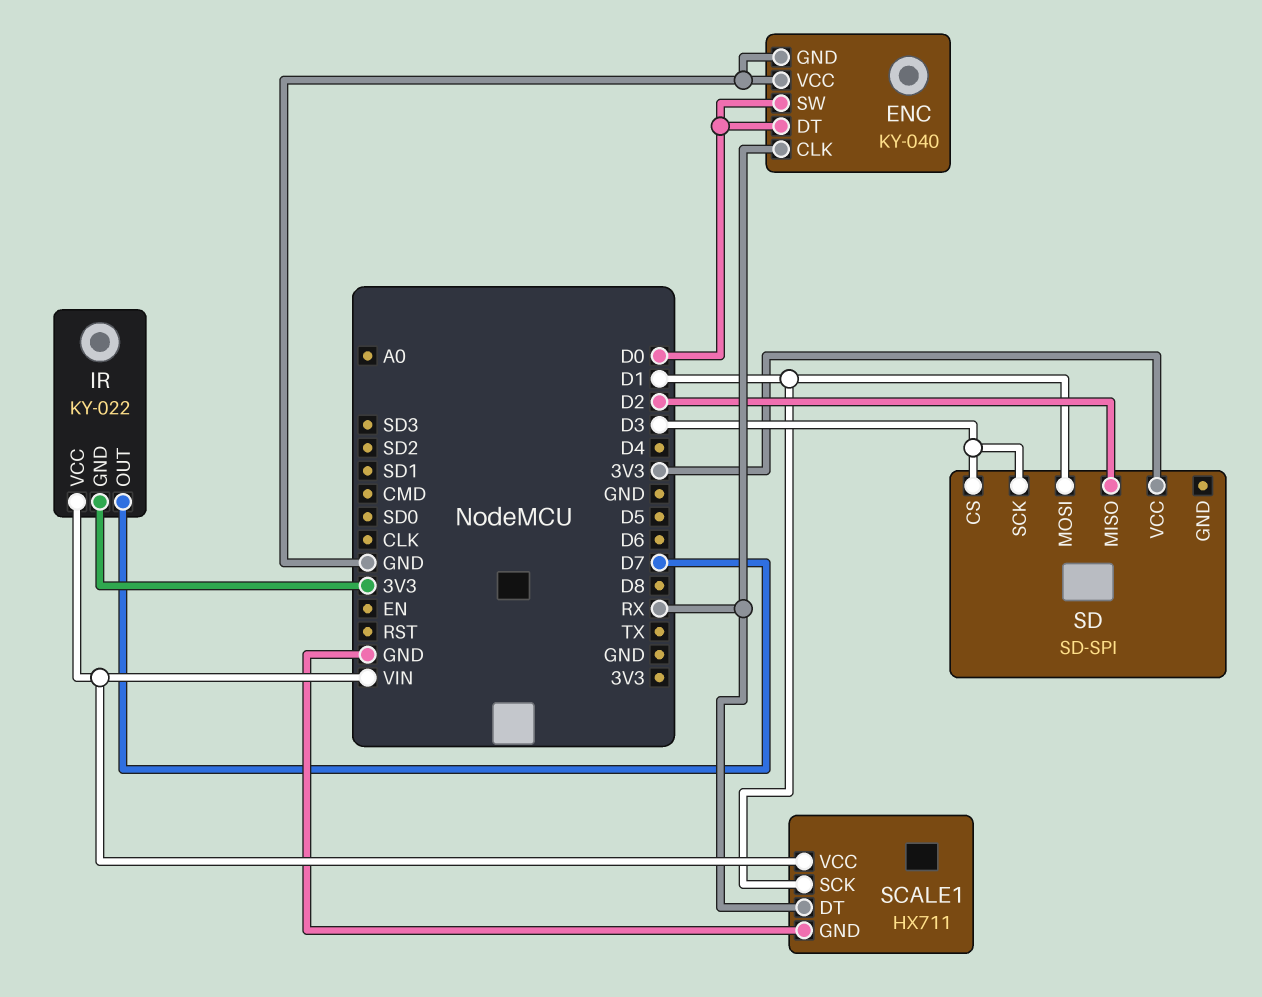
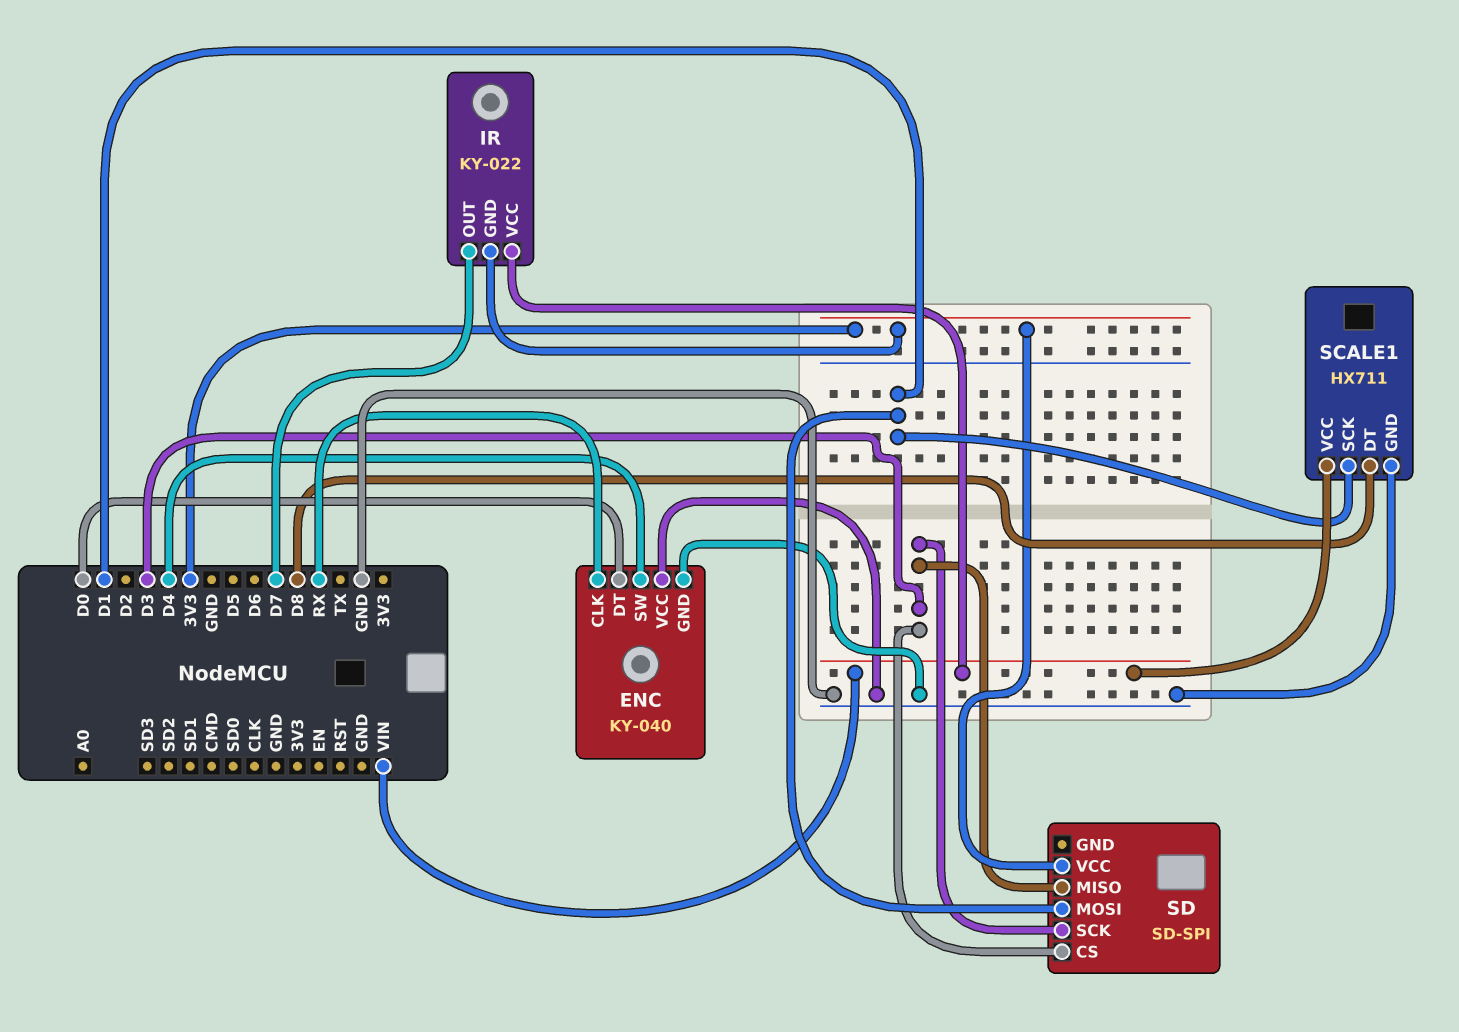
ENC pin SW: D0 -> D4
SCALE1 pin DT: RX -> D8
SD pin MISO: D2 -> D3

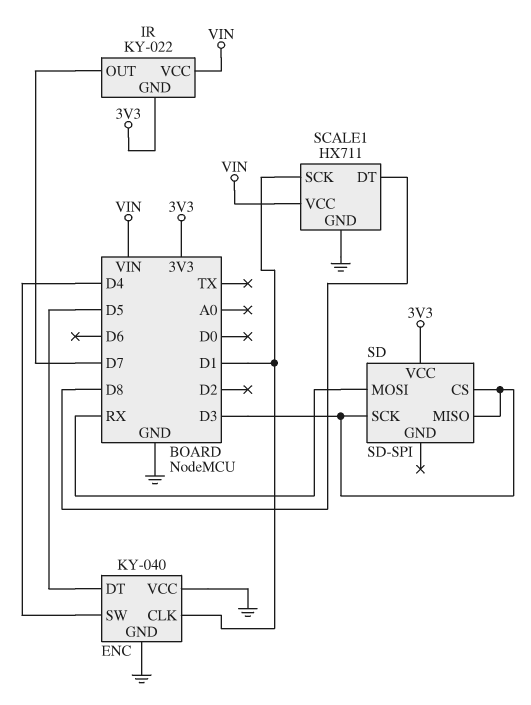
ENC pin CLK: RX -> D1
ENC pin DT: D0 -> D5
SD pin MOSI: D1 -> RX

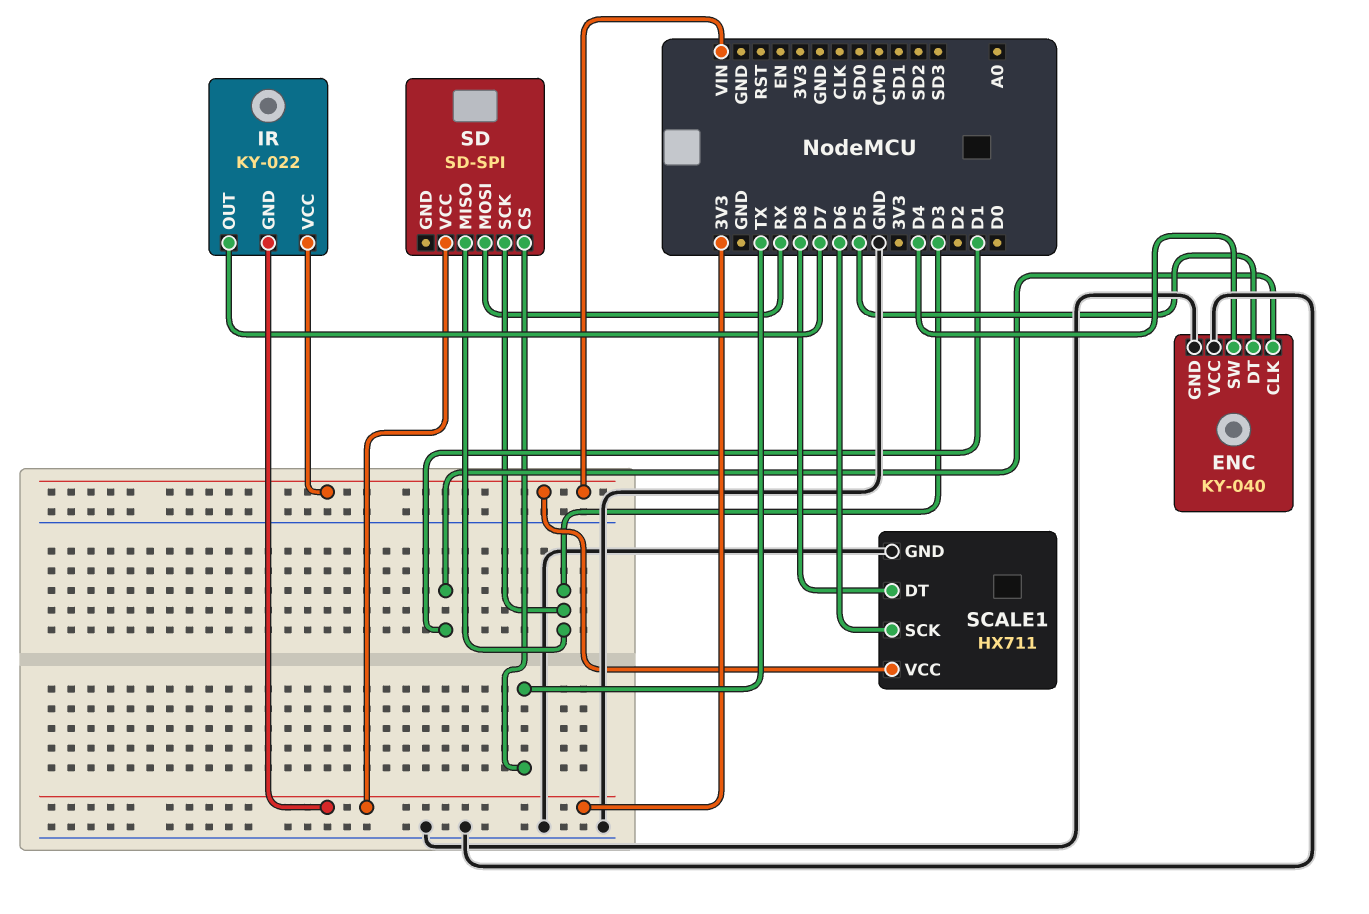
SCALE1 pin SCK: D1 -> D6
SD pin CS: D3 -> TX

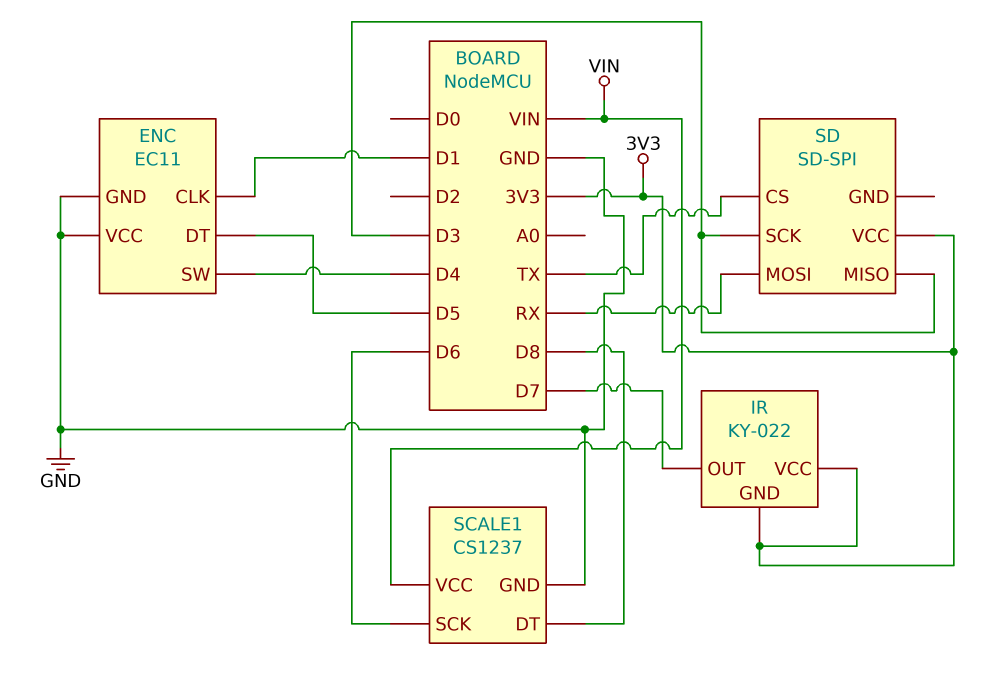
ENC: KY-040 -> EC11
IR pin VCC: VIN -> 3V3
SCALE1: HX711 -> CS1237

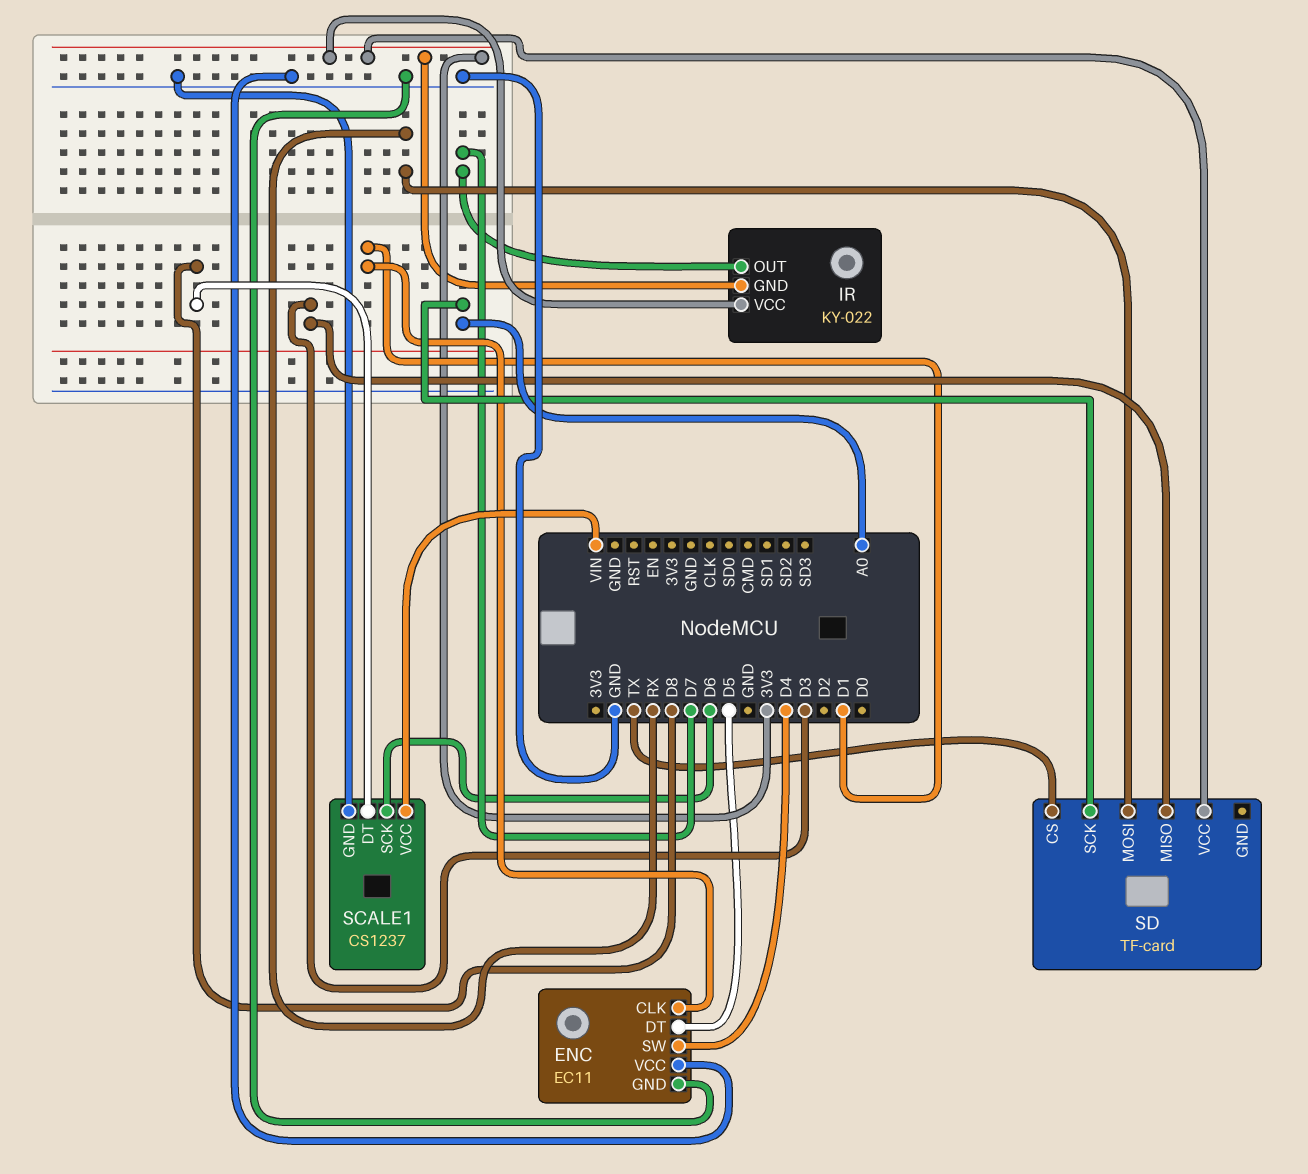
SD: SD-SPI -> TF-card
SD pin SCK: D3 -> A0

